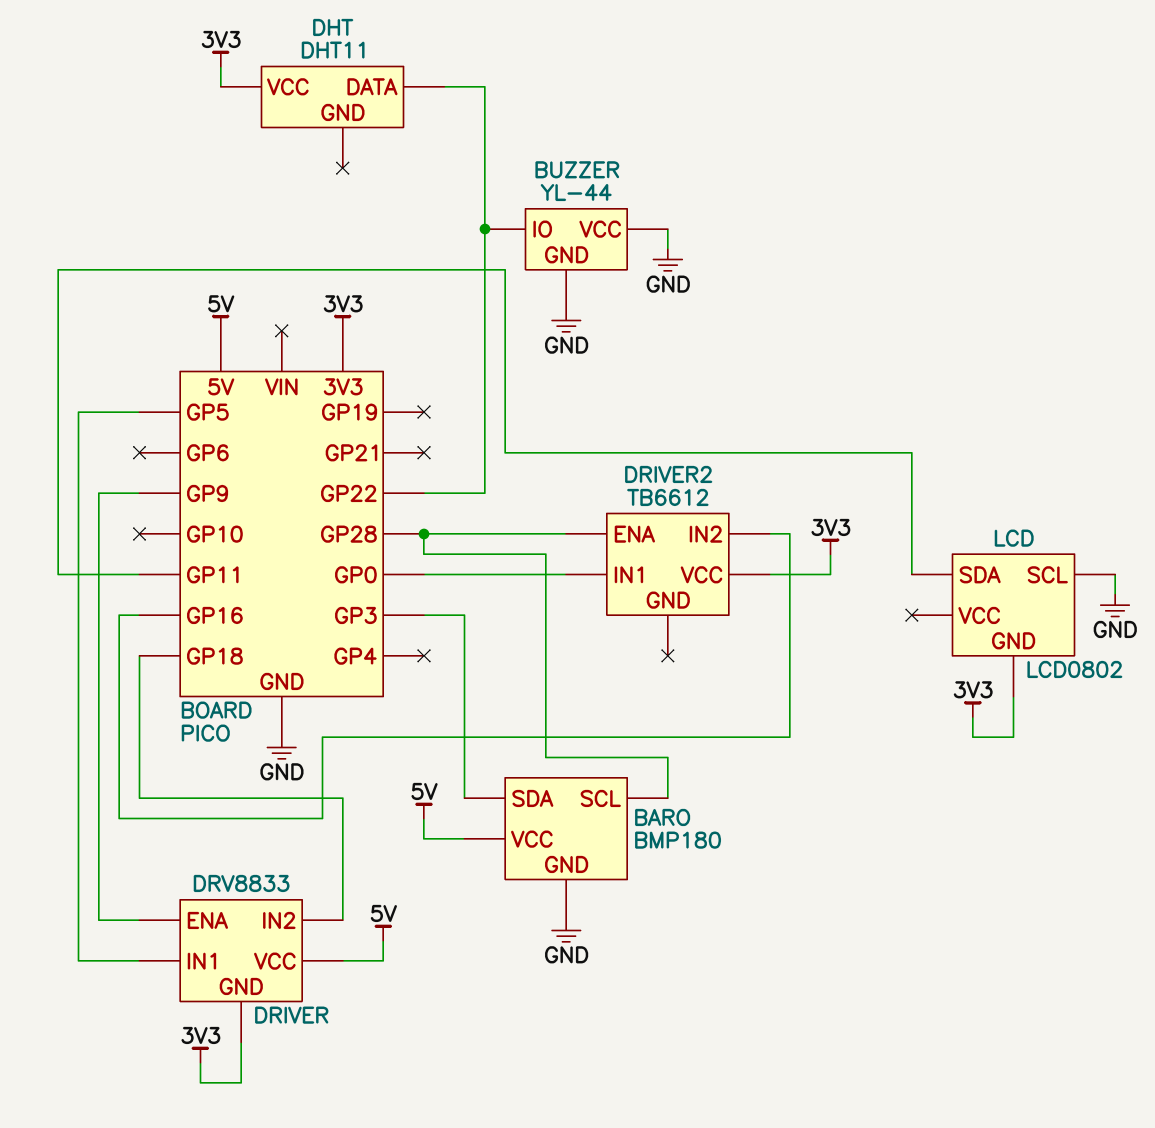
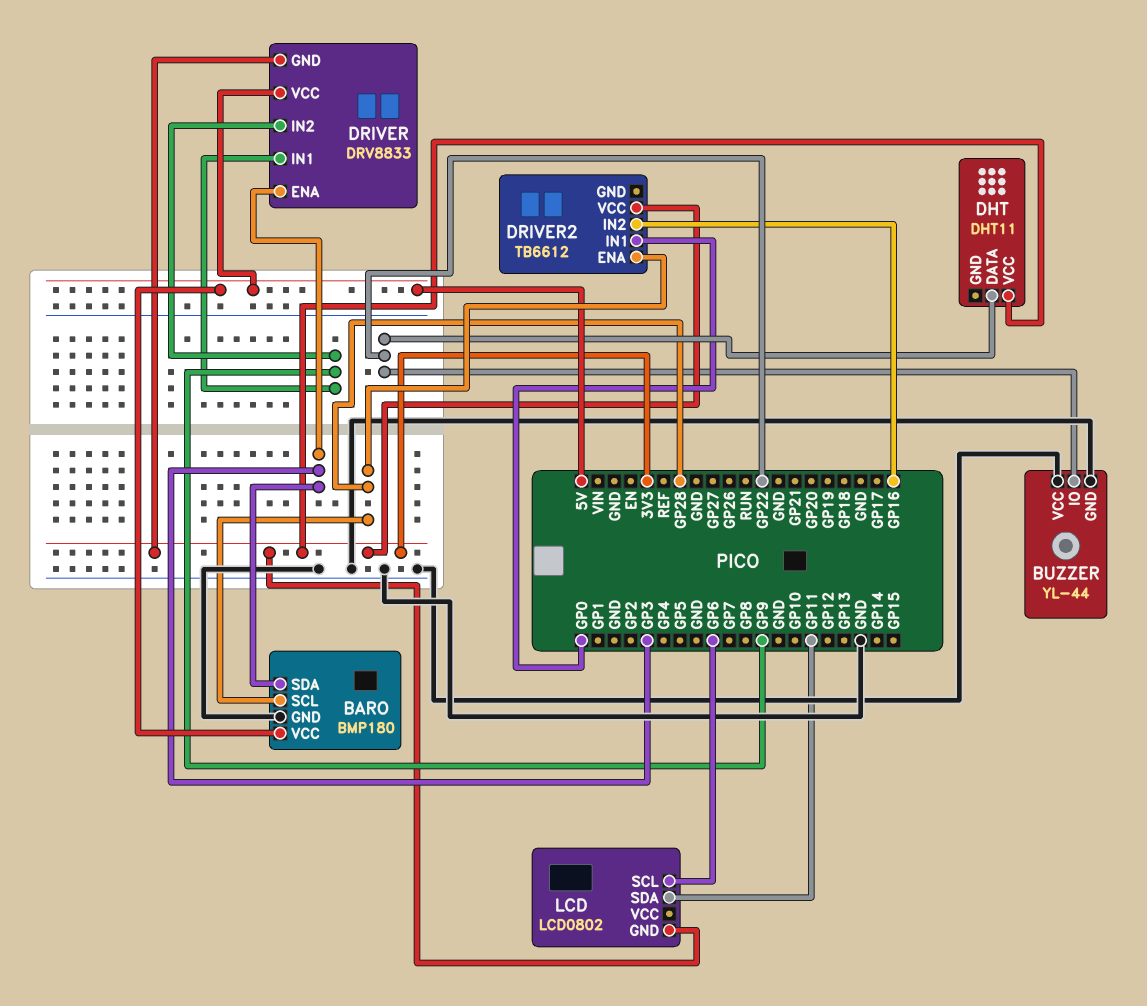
DRIVER pin ENA: GP9 -> GP3
DRIVER pin IN1: GP5 -> GP9
DRIVER pin IN2: GP18 -> GP9
LCD pin SCL: GND -> GP6

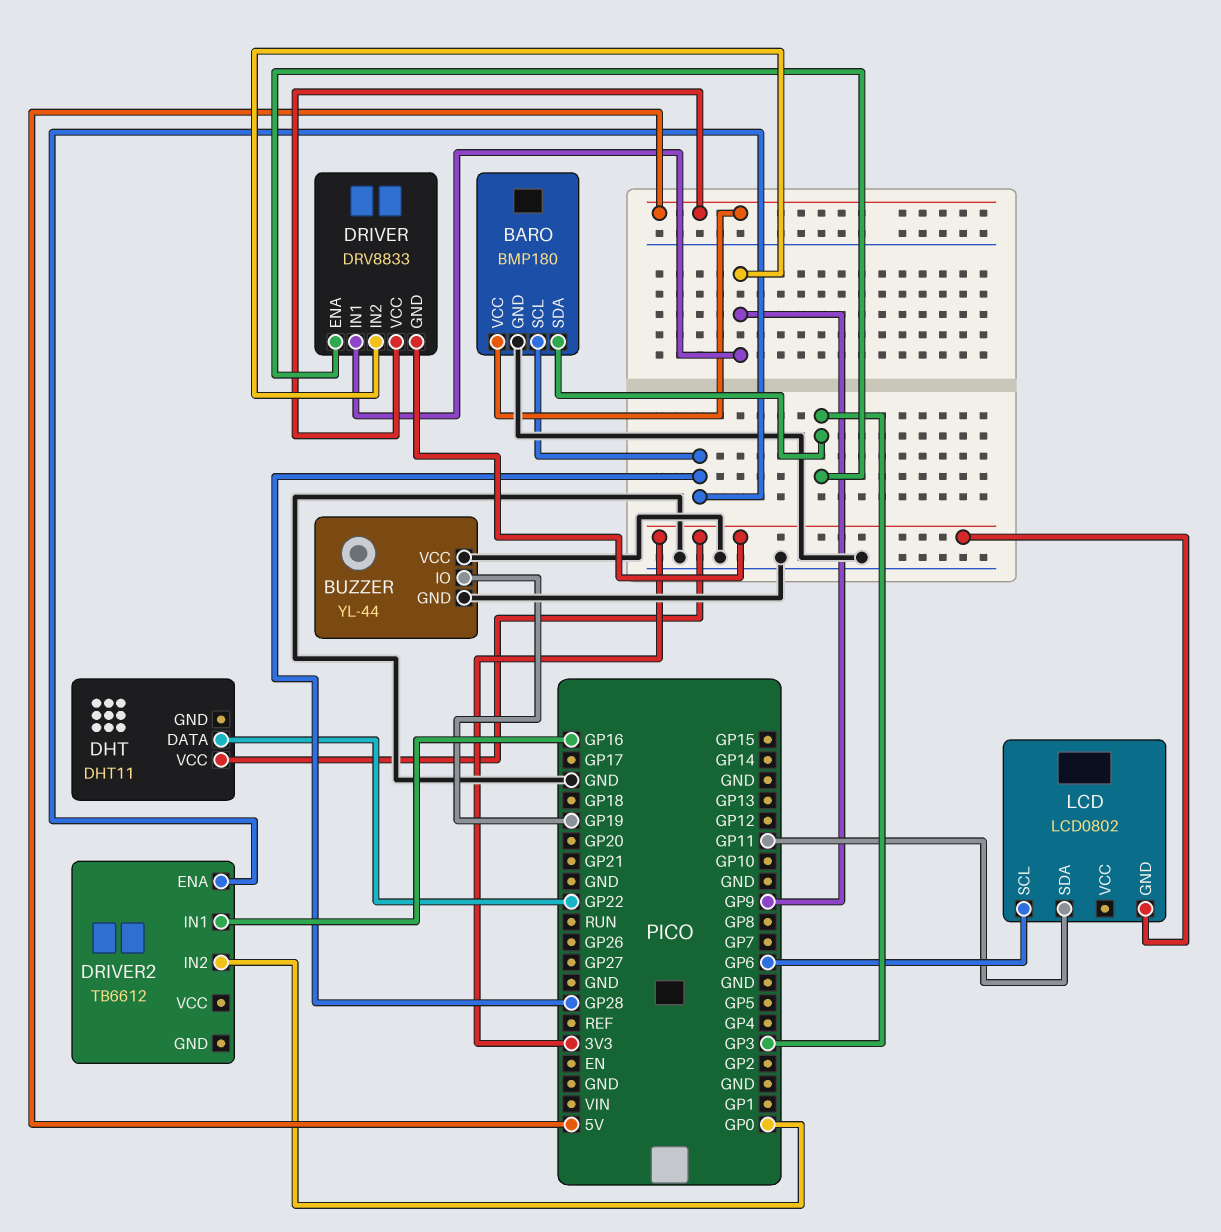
BUZZER pin IO: GP22 -> GP19
DRIVER2 pin IN1: GP0 -> GP16
DRIVER2 pin IN2: GP16 -> GP0
DRIVER2 pin VCC: 3V3 -> none

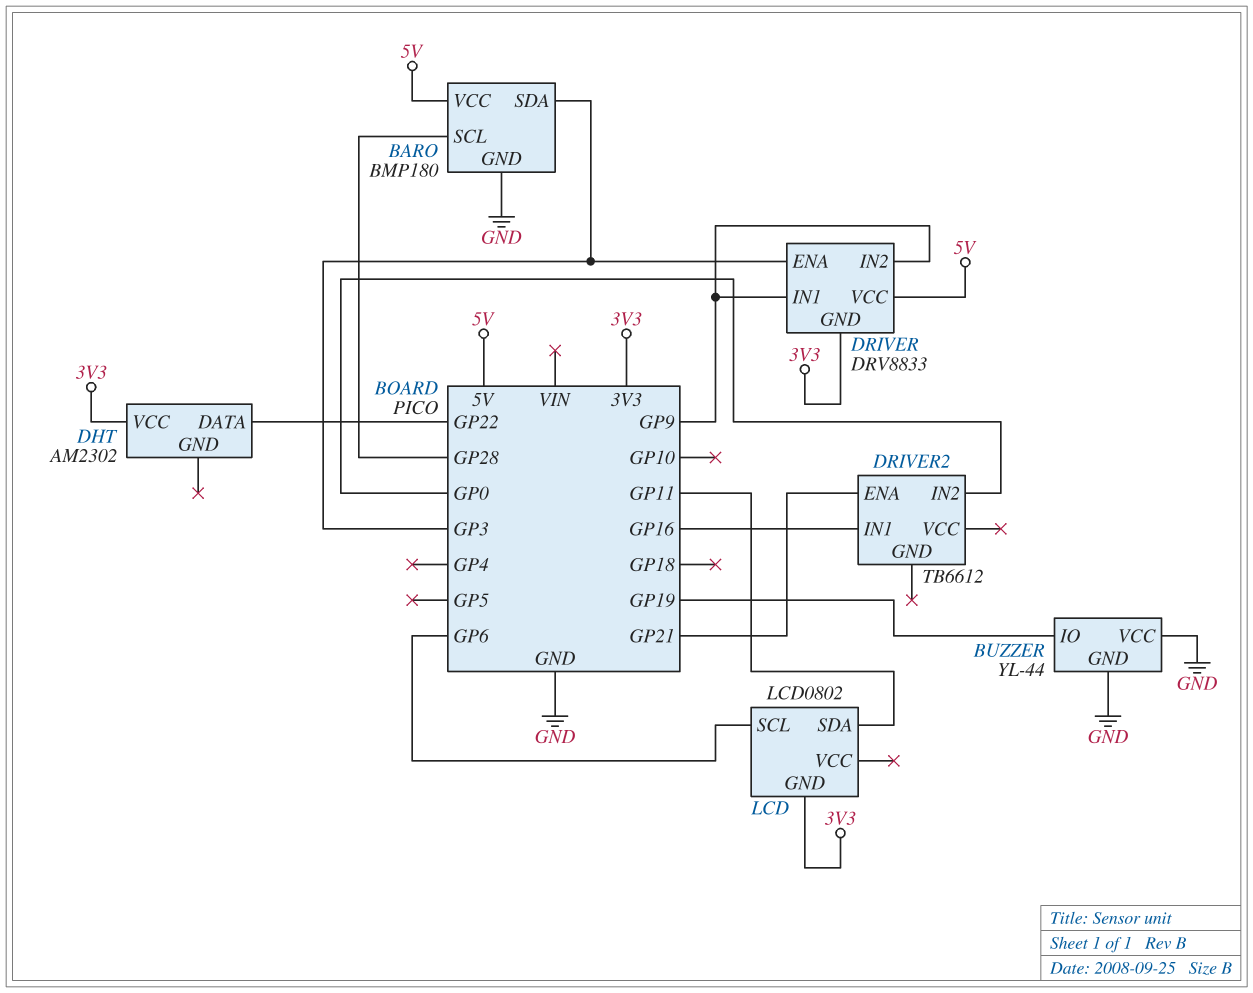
DHT: DHT11 -> AM2302
DRIVER2 pin ENA: GP28 -> GP21

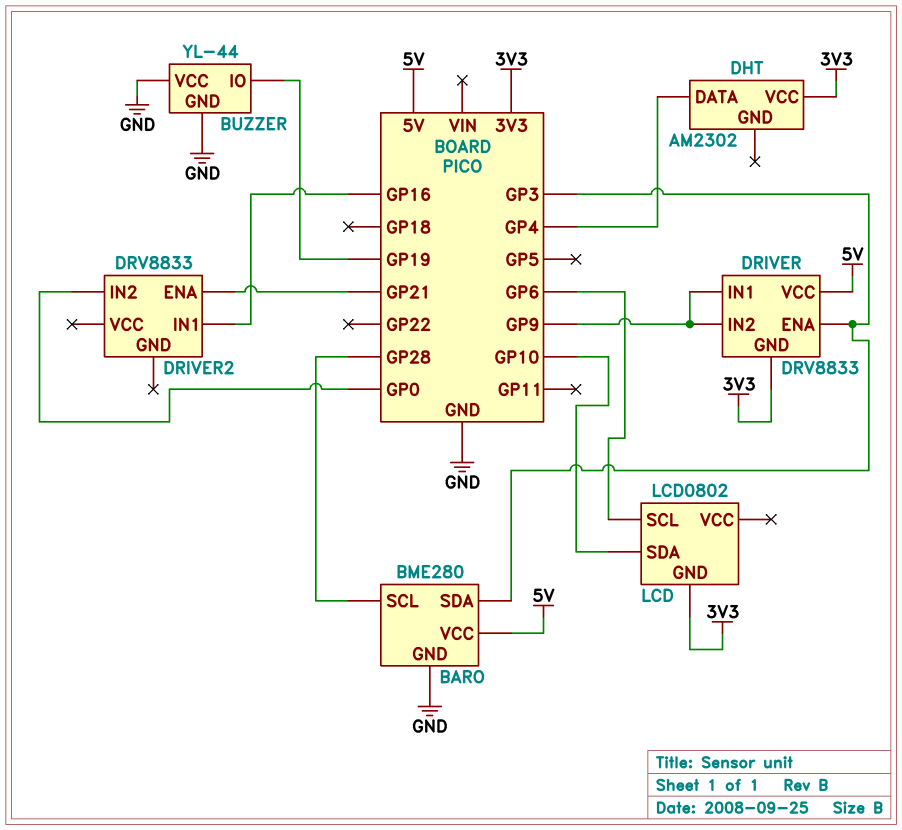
BARO: BMP180 -> BME280
DHT pin DATA: GP22 -> GP4
DRIVER2: TB6612 -> DRV8833
LCD pin SDA: GP11 -> GP10

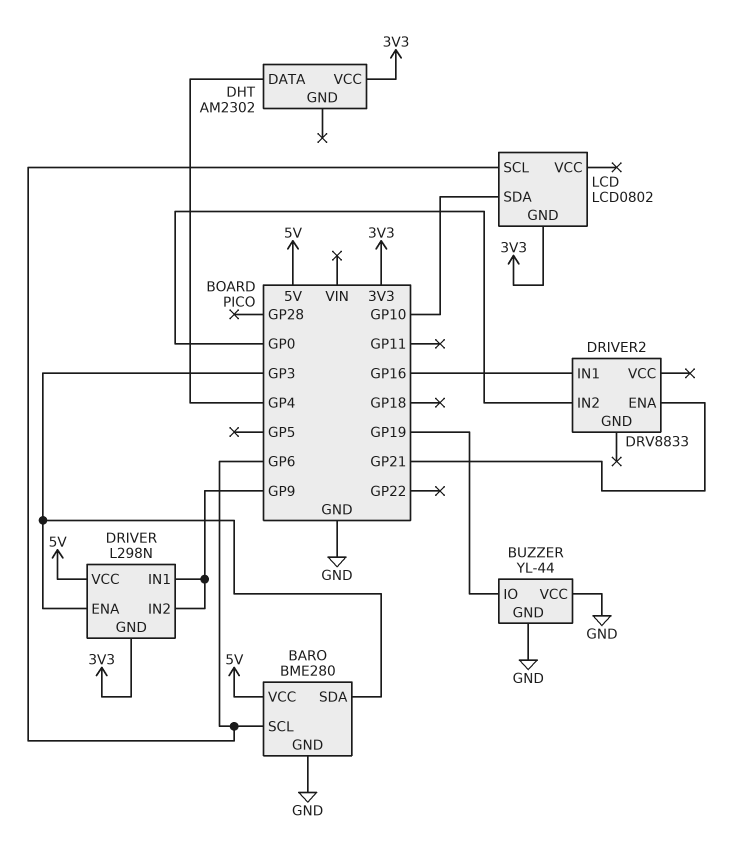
BARO pin SCL: GP28 -> GP6
DRIVER: DRV8833 -> L298N

